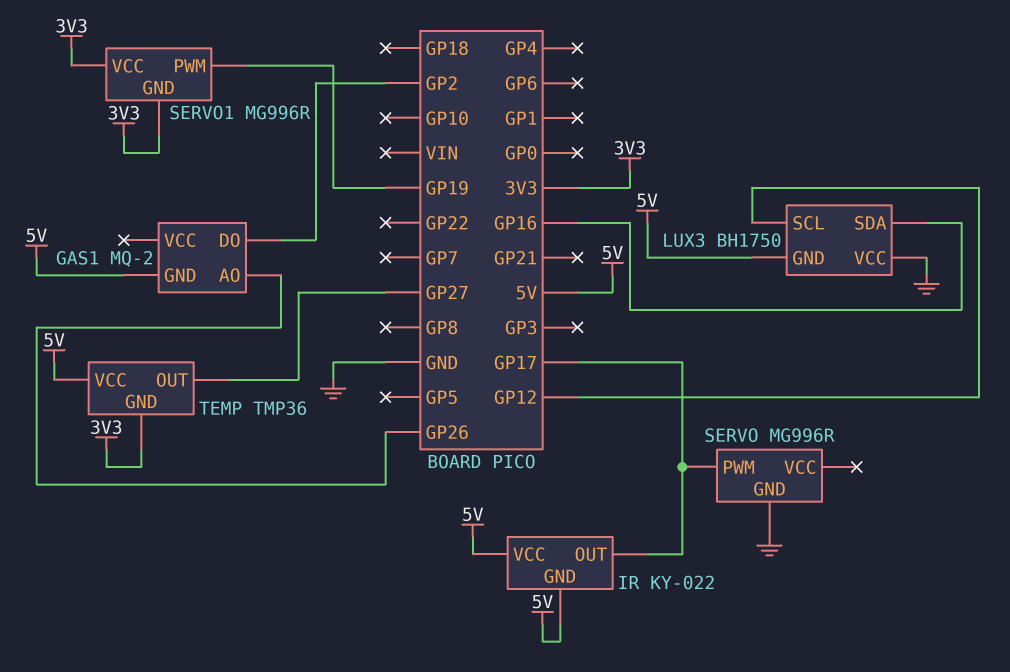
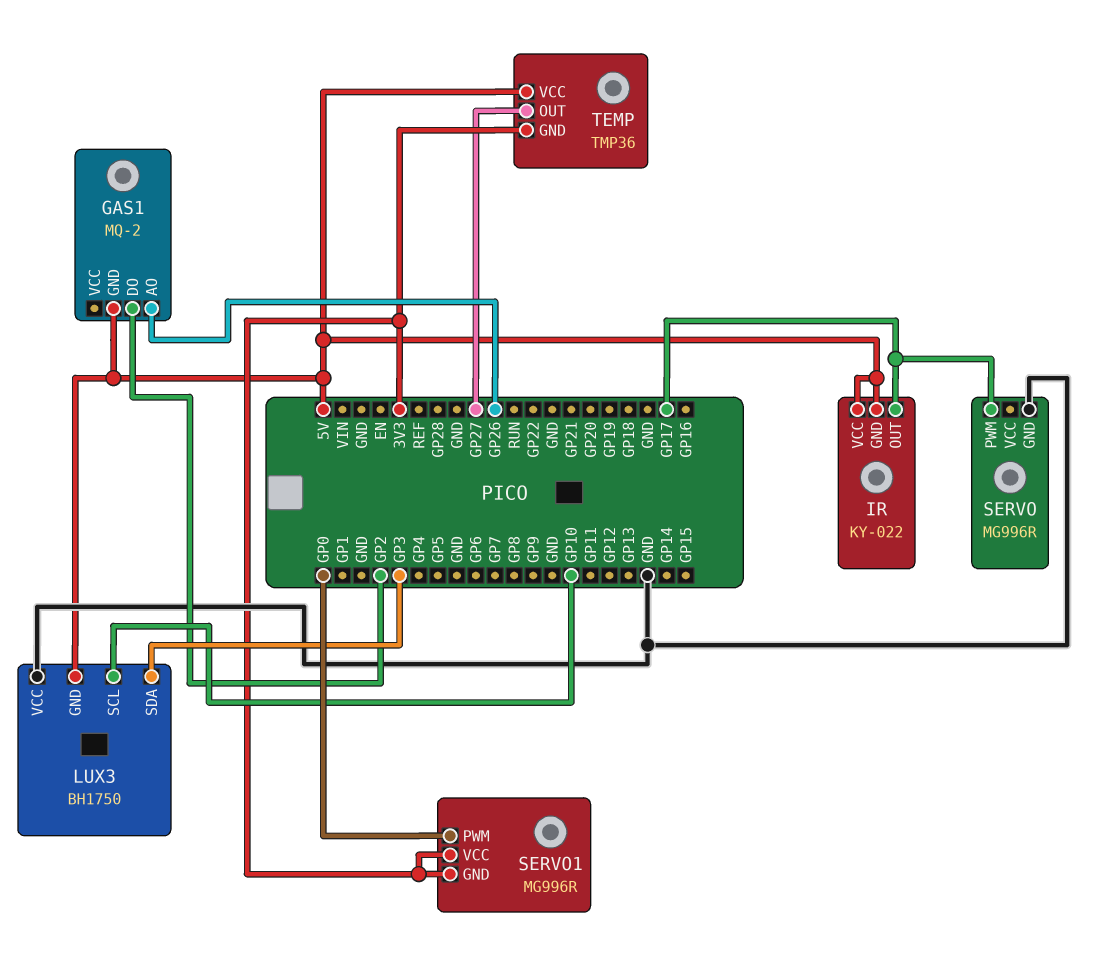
LUX3 pin SCL: GP12 -> GP10
LUX3 pin SDA: GP16 -> GP3
SERVO1 pin PWM: GP19 -> GP0

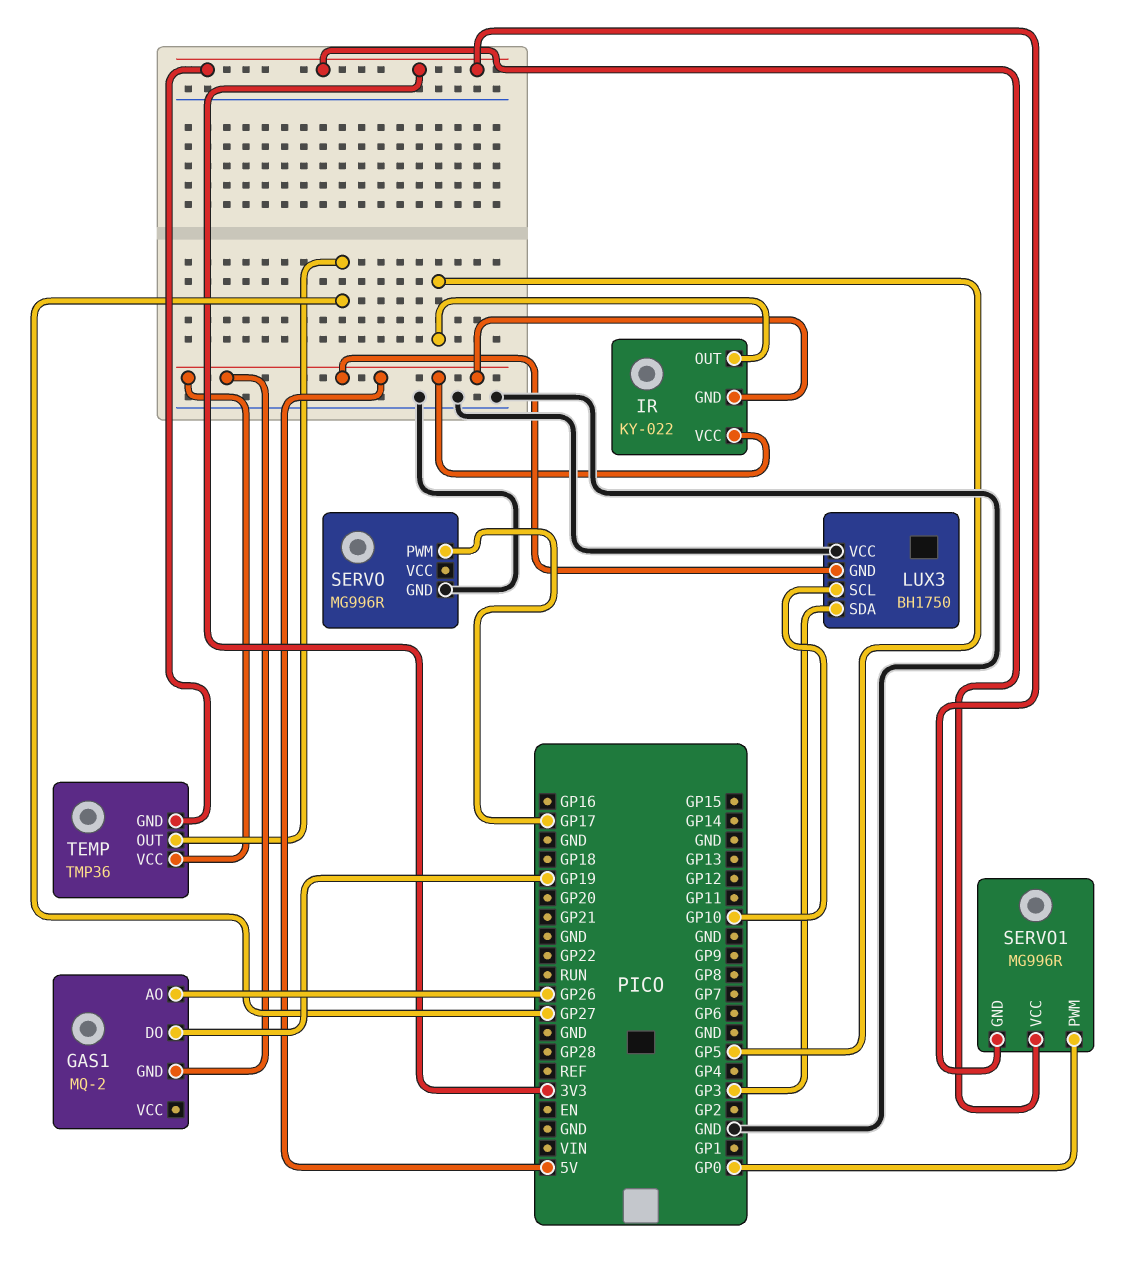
GAS1 pin DO: GP2 -> GP19
IR pin OUT: GP17 -> GP5

